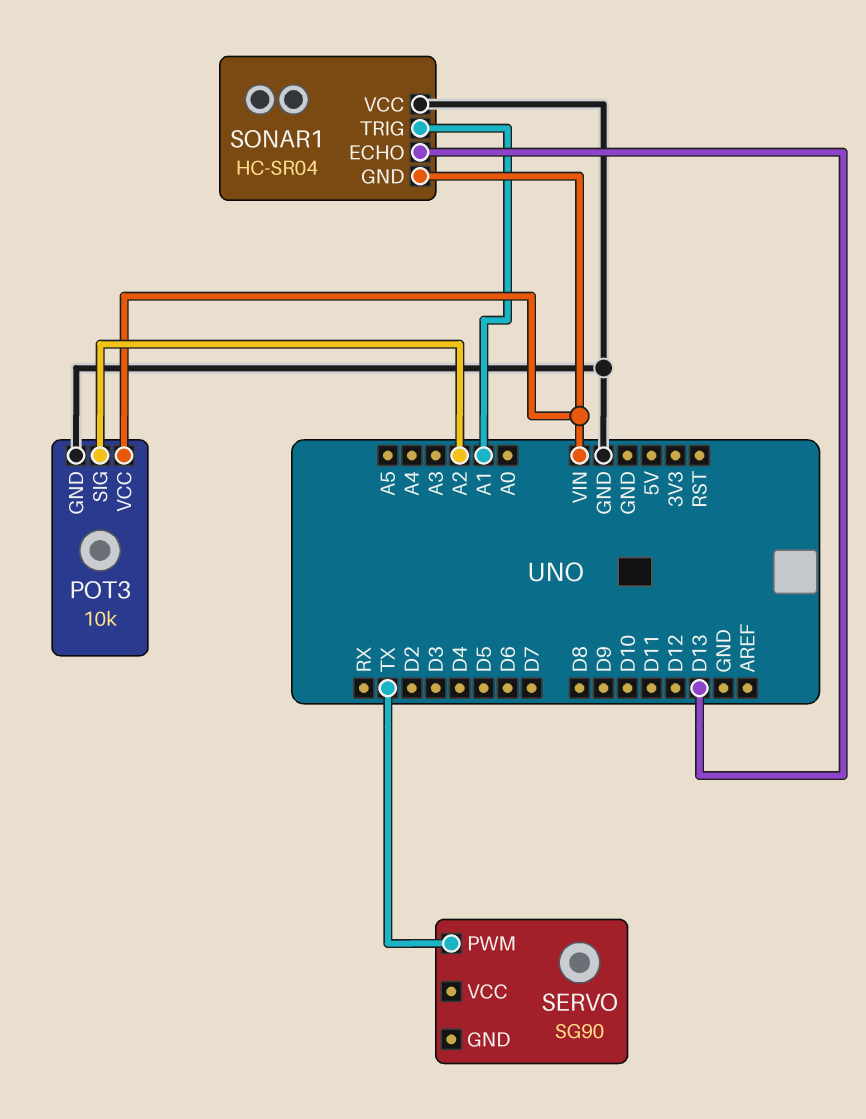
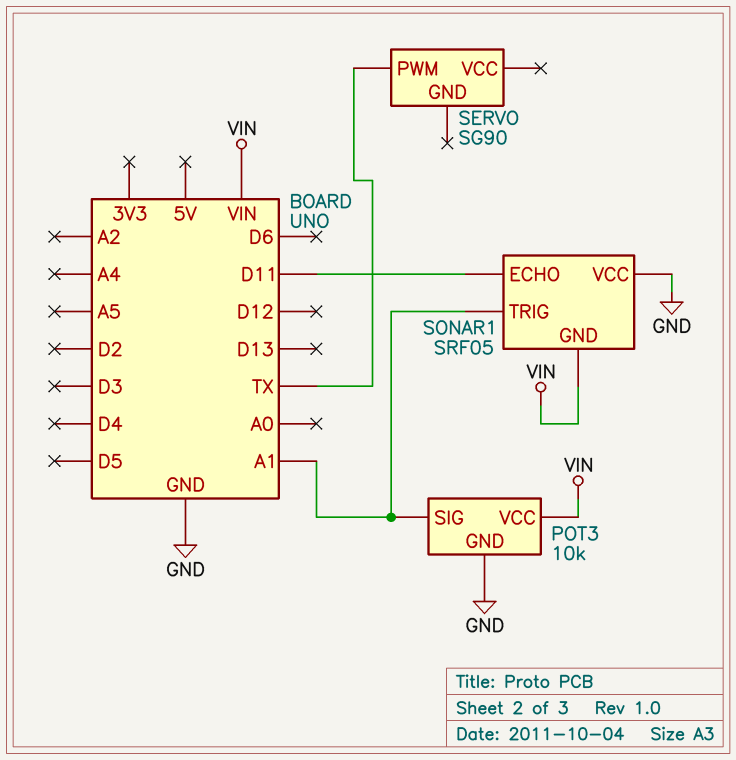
POT3 pin SIG: A2 -> A1
SONAR1: HC-SR04 -> SRF05
SONAR1 pin ECHO: D13 -> D11

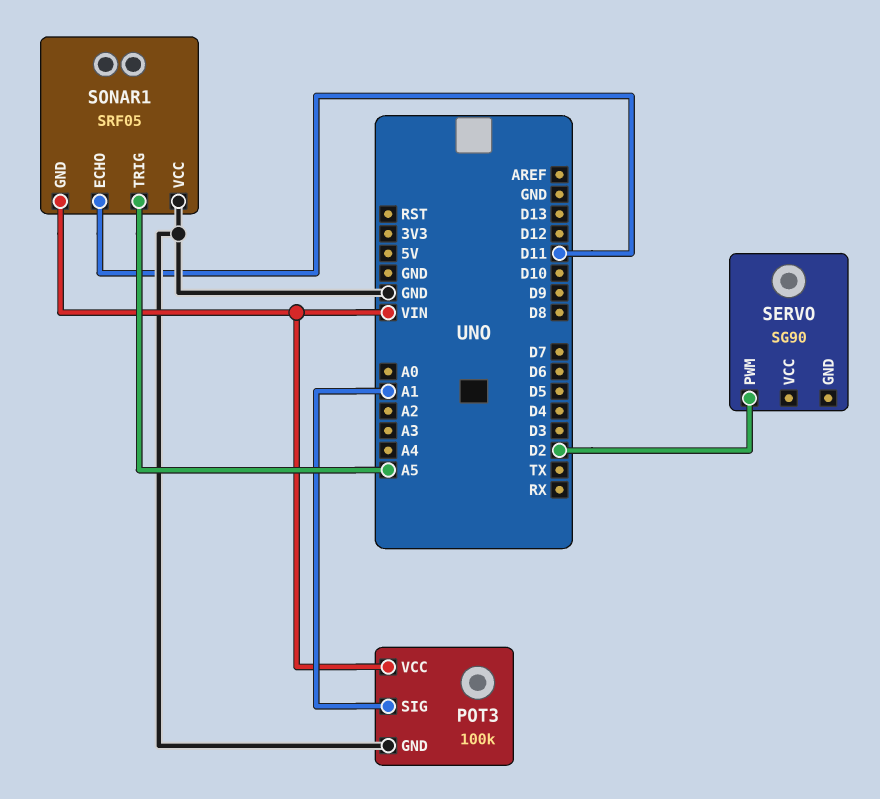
POT3: 10k -> 100k
SERVO pin PWM: TX -> D2
SONAR1 pin TRIG: A1 -> A5

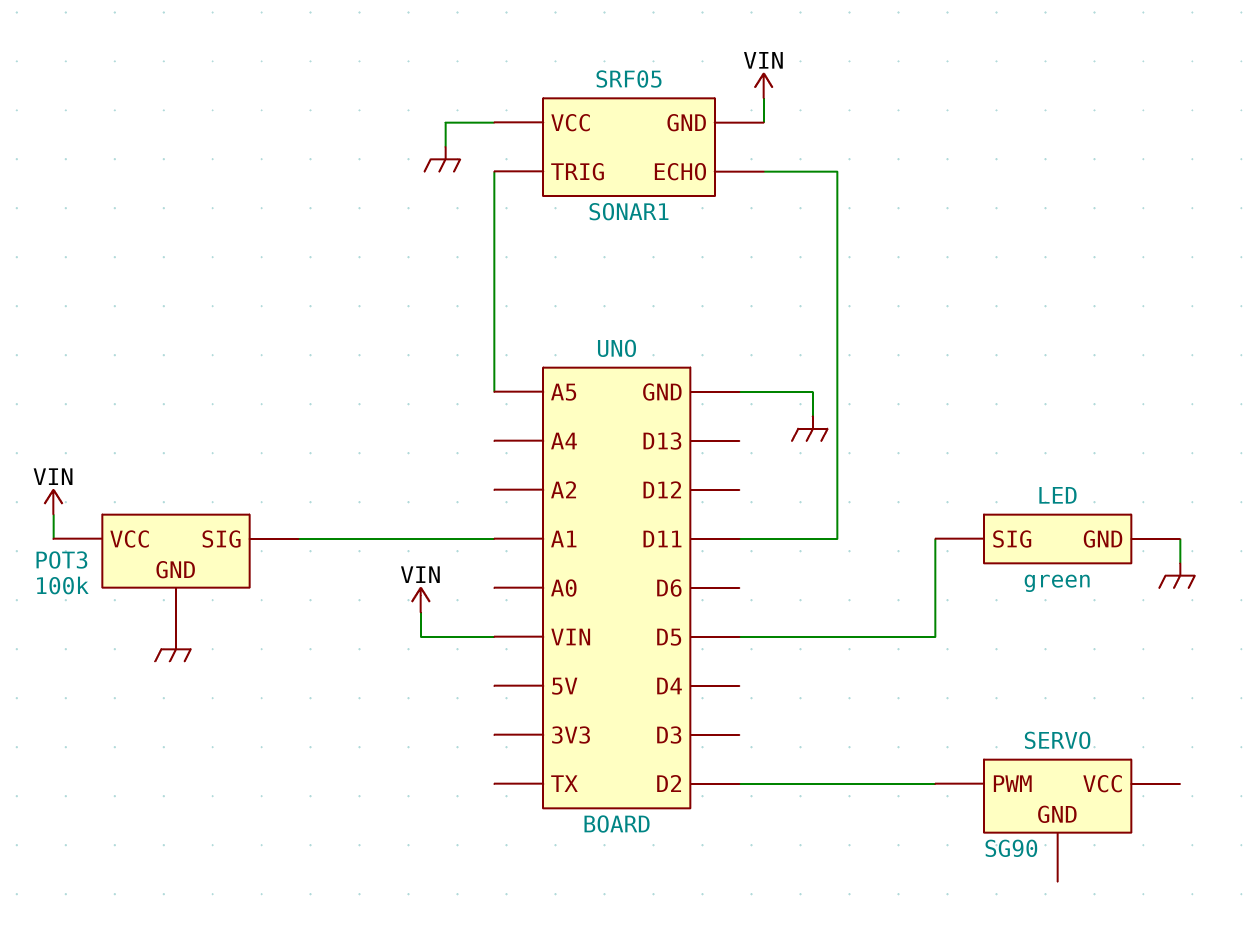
LED: none -> green
LED pin GND: none -> GND
LED pin SIG: none -> D5

